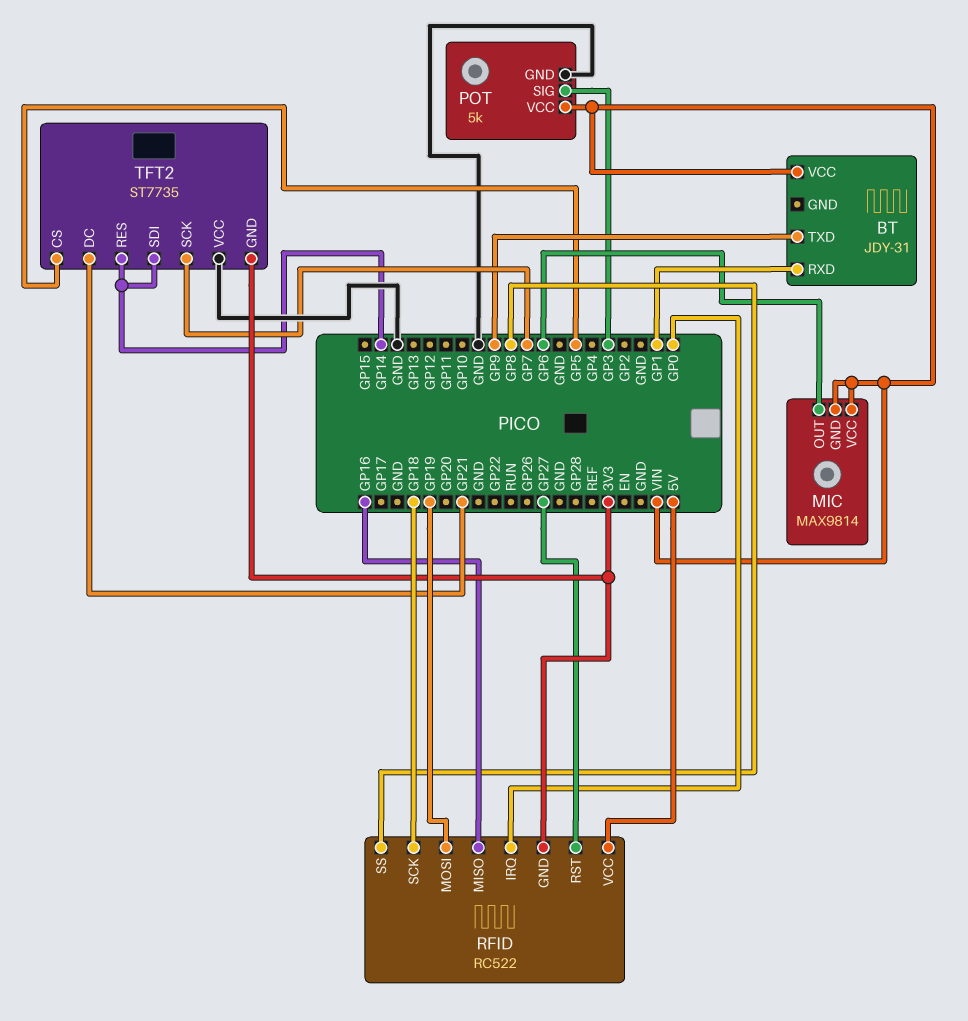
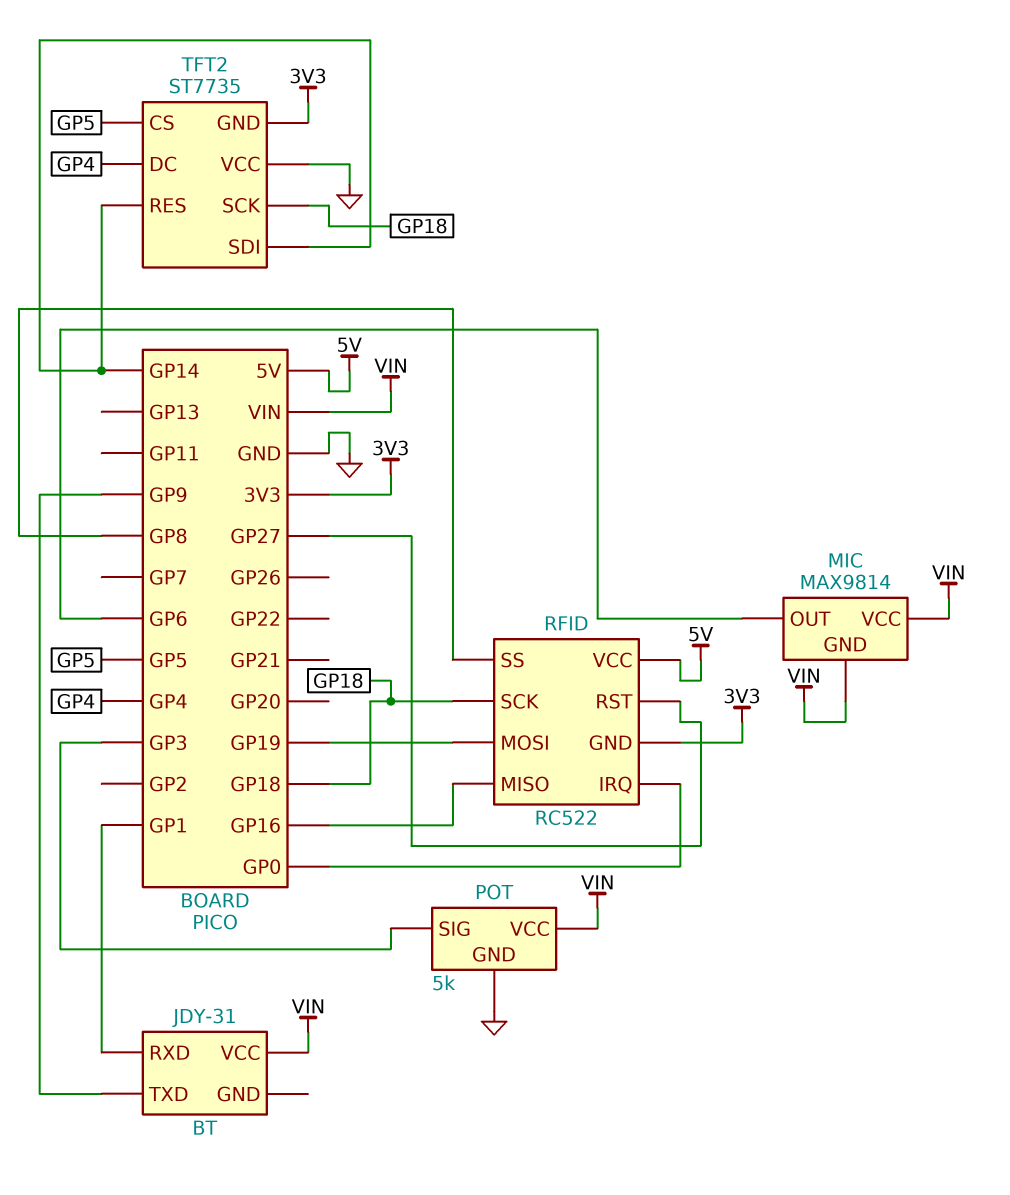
TFT2 pin DC: GP21 -> GP4
TFT2 pin SCK: GP7 -> GP18

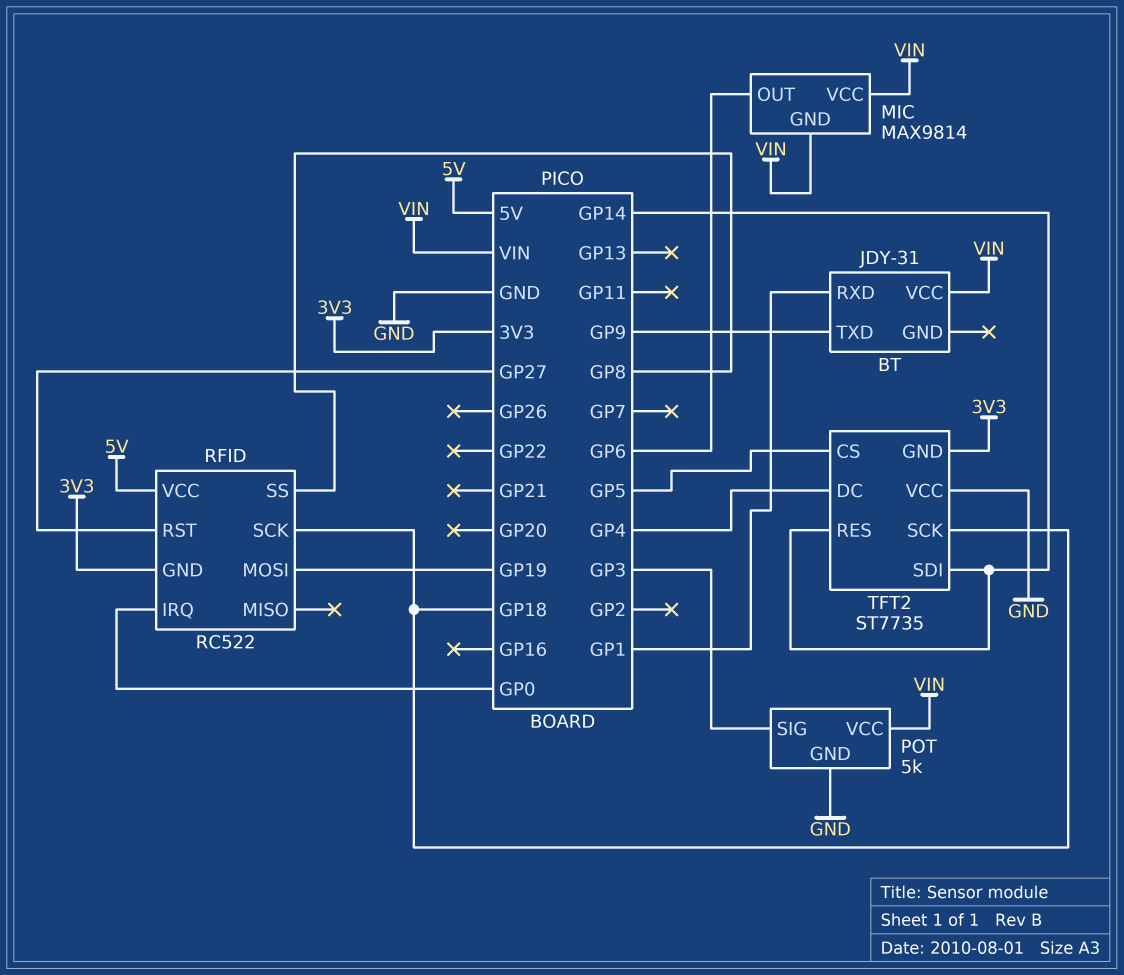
RFID pin MISO: GP16 -> none

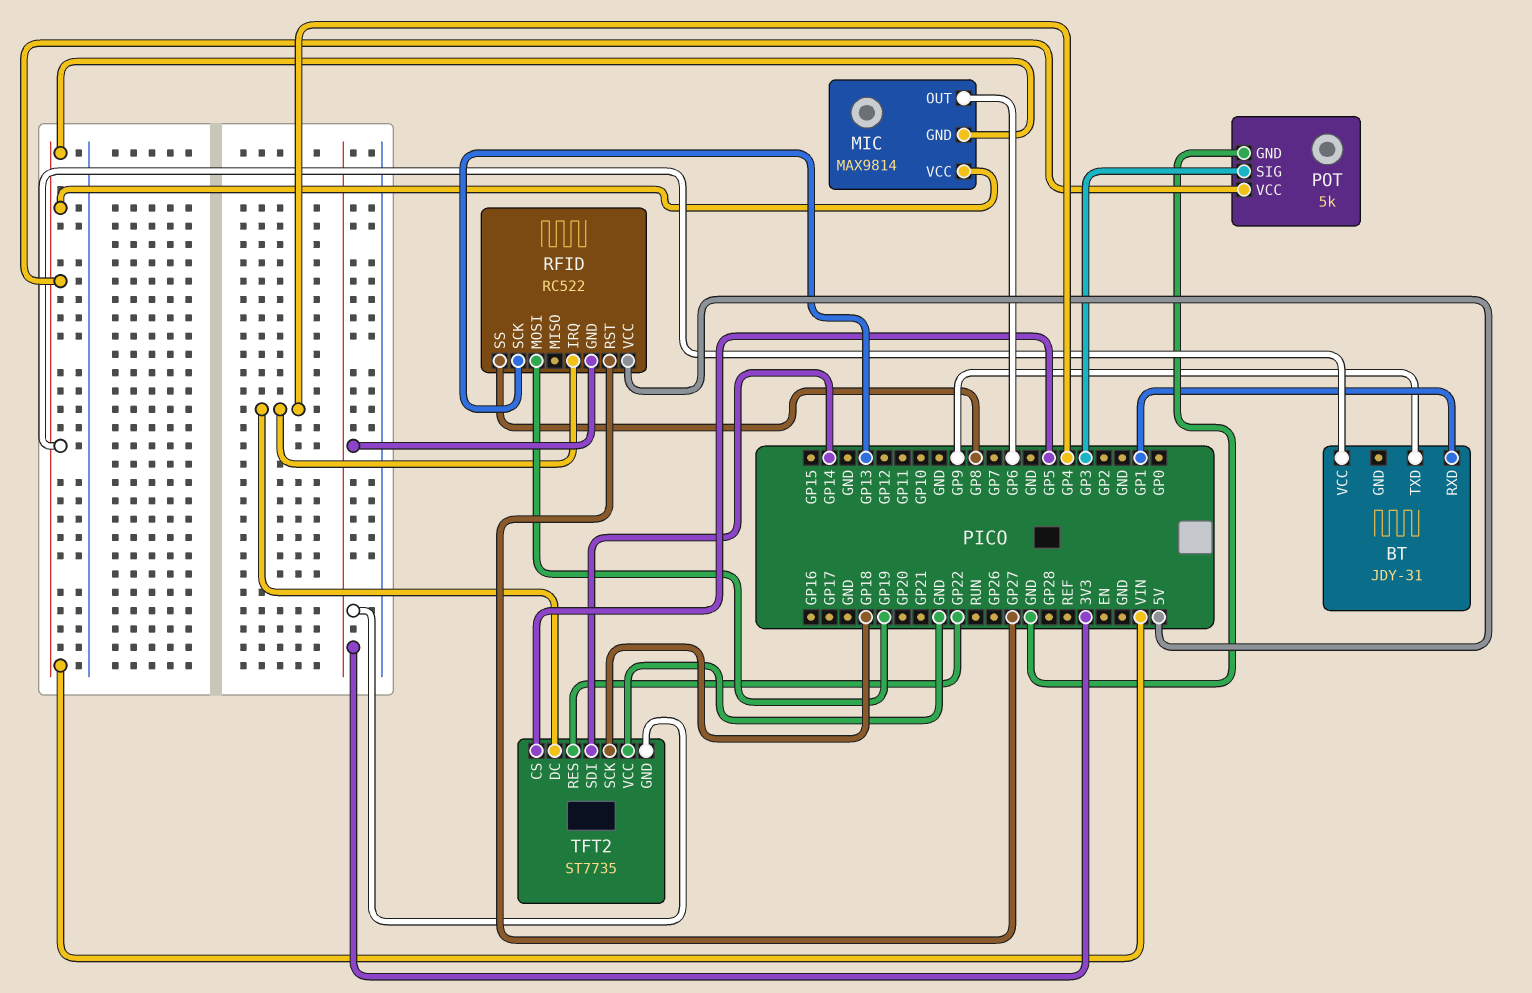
RFID pin IRQ: GP0 -> GP4
RFID pin SCK: GP18 -> GP13
TFT2 pin RES: GP14 -> GP22

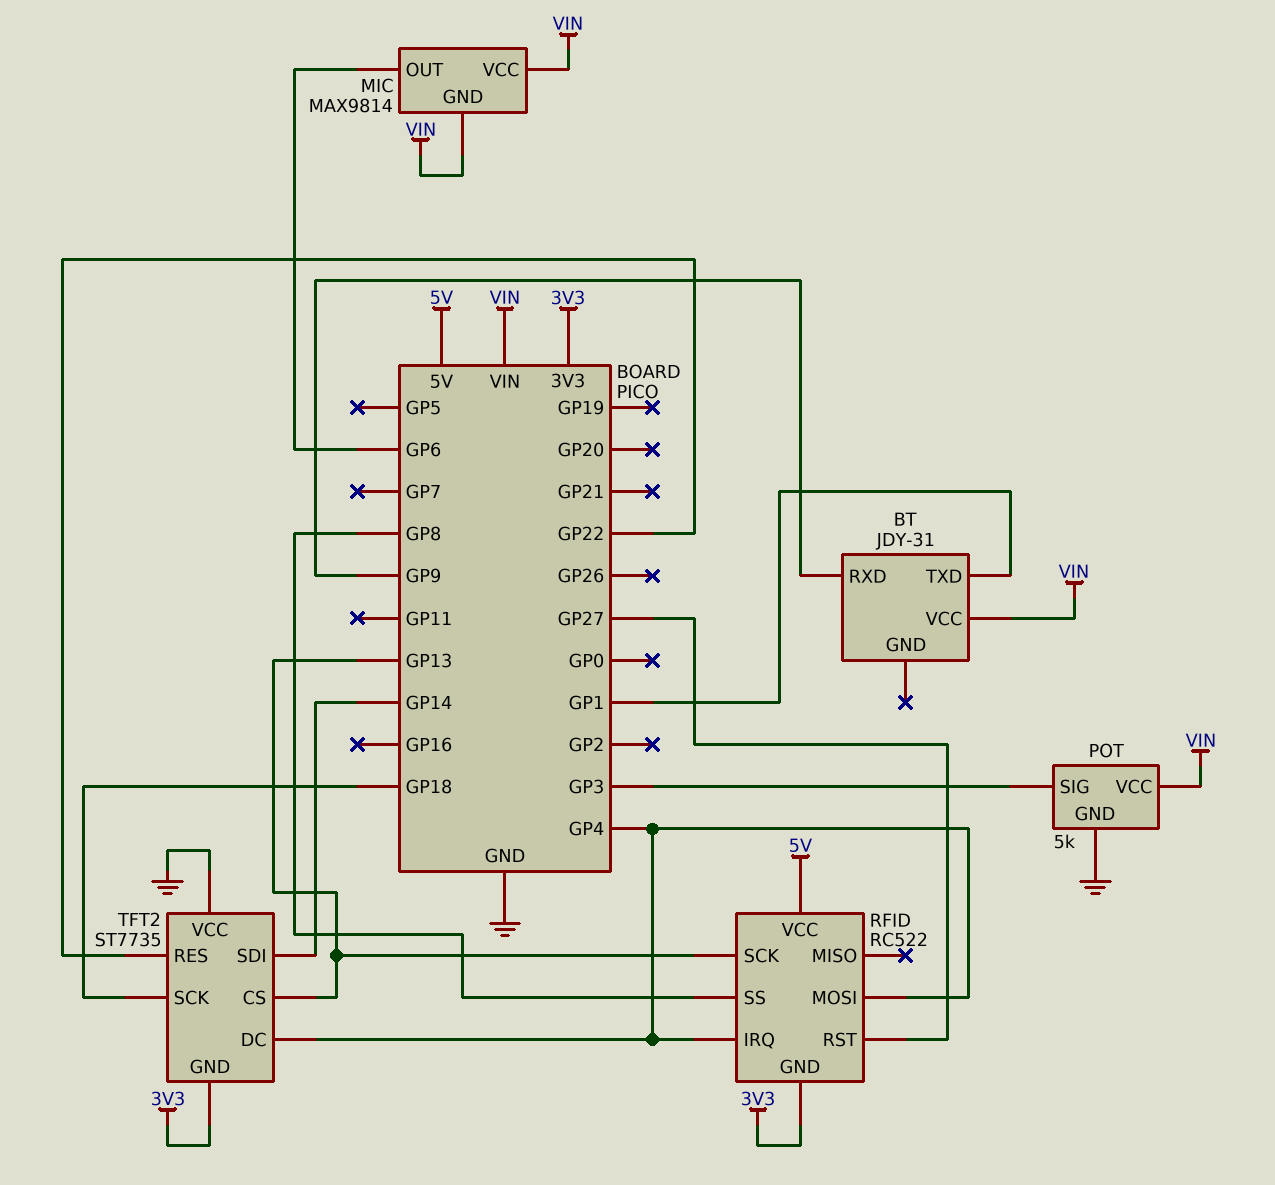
BT pin RXD: GP1 -> GP9
BT pin TXD: GP9 -> GP1
RFID pin MOSI: GP19 -> GP4
TFT2 pin CS: GP5 -> GP13

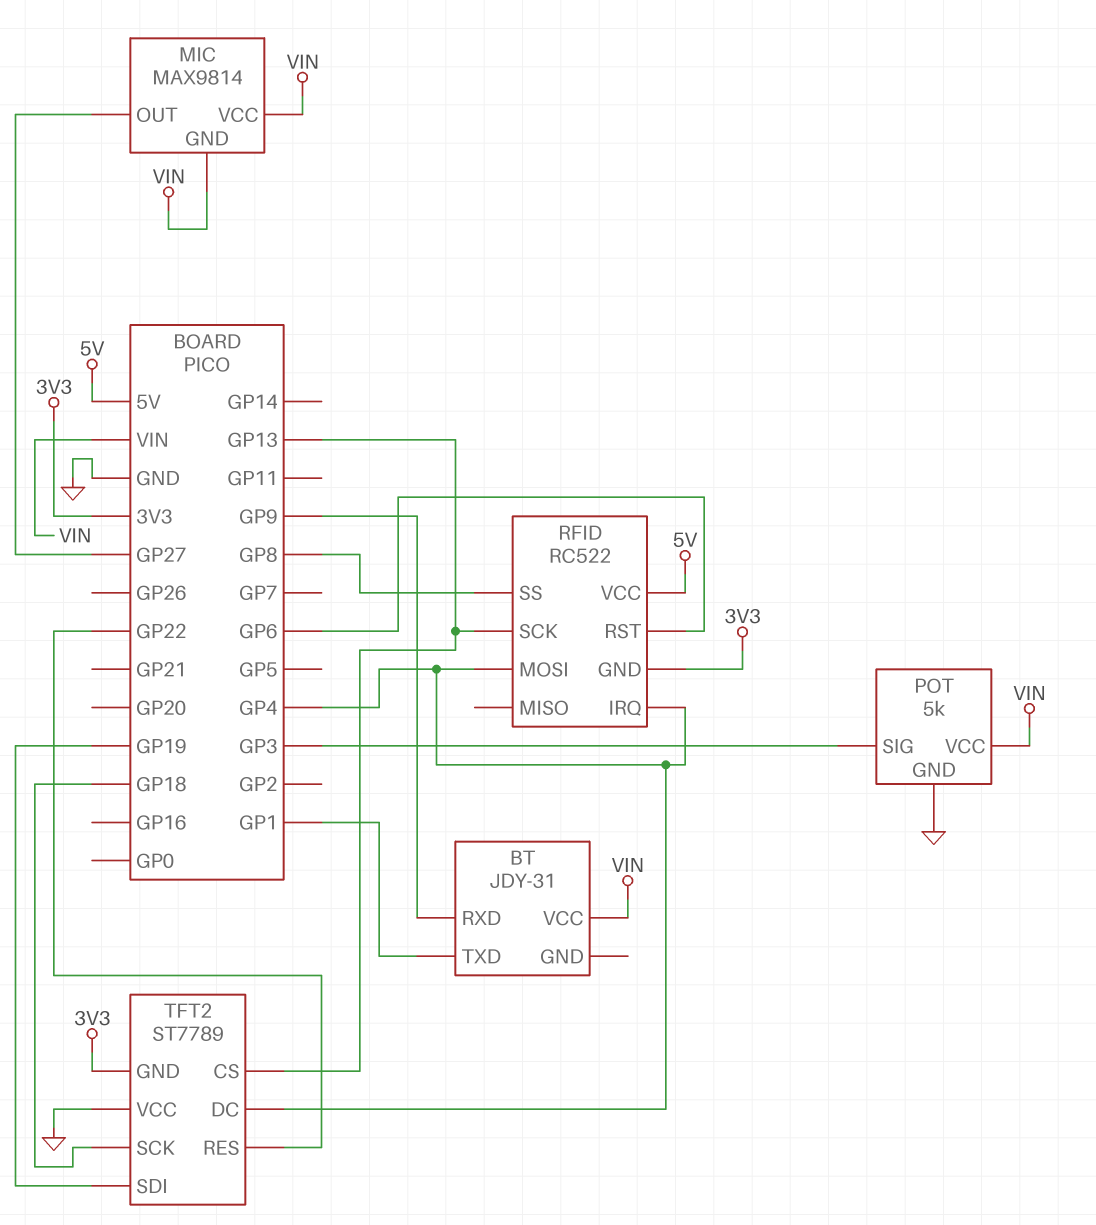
MIC pin OUT: GP6 -> GP27
RFID pin RST: GP27 -> GP6
TFT2: ST7735 -> ST7789
TFT2 pin SDI: GP14 -> GP19

